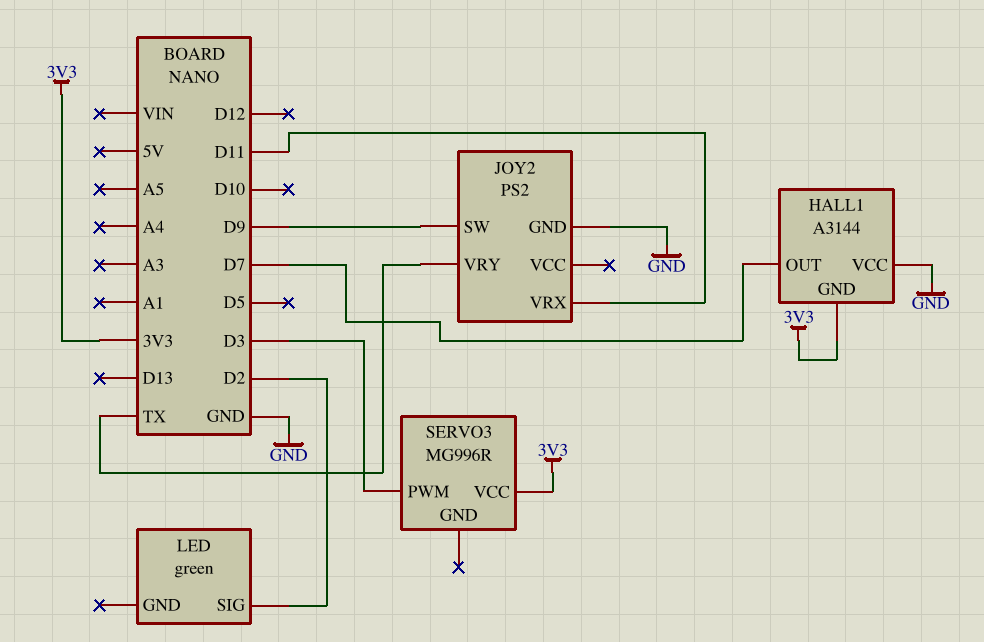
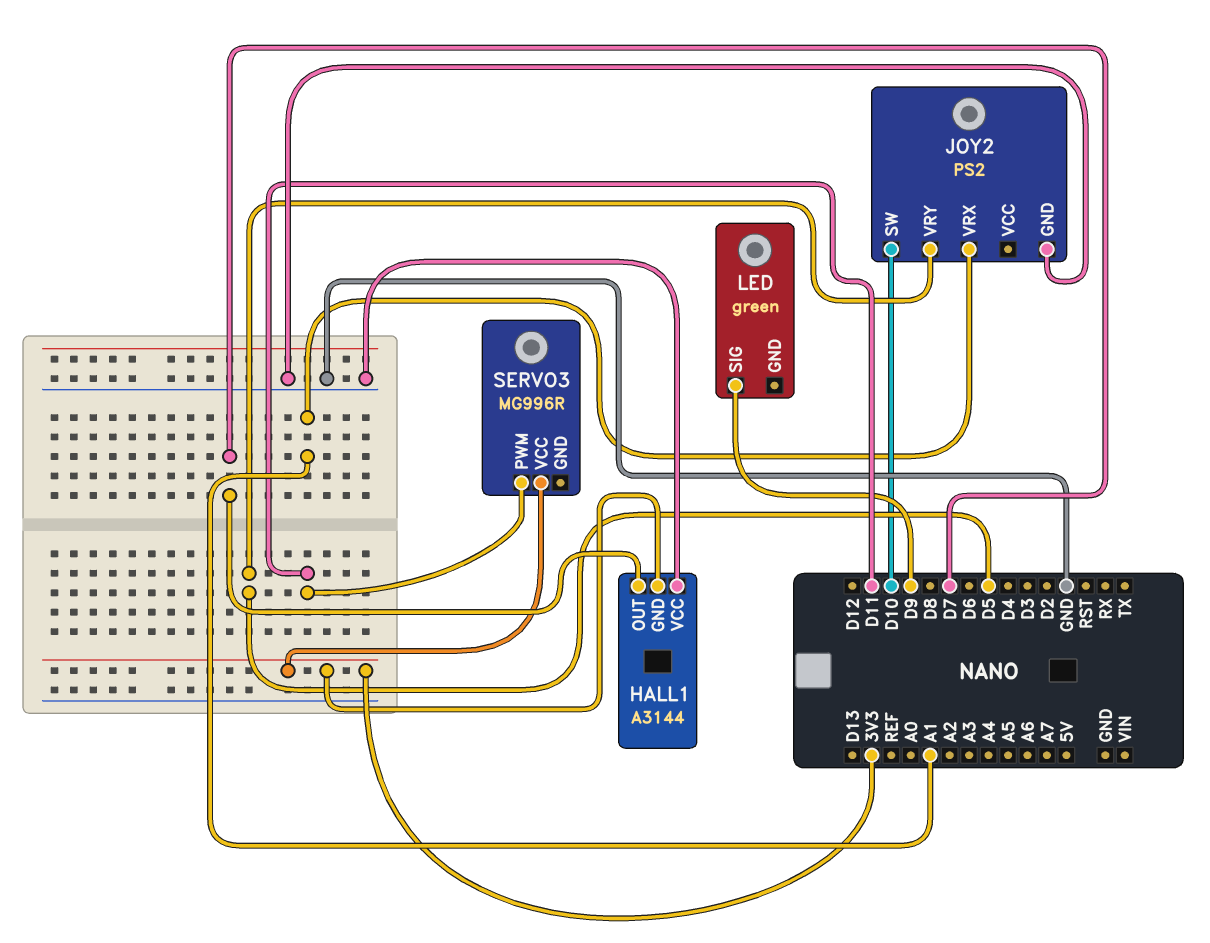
JOY2 pin SW: D9 -> D10
JOY2 pin VRX: D11 -> A1
JOY2 pin VRY: TX -> D5
LED pin SIG: D2 -> D9
SERVO3 pin PWM: D3 -> D11

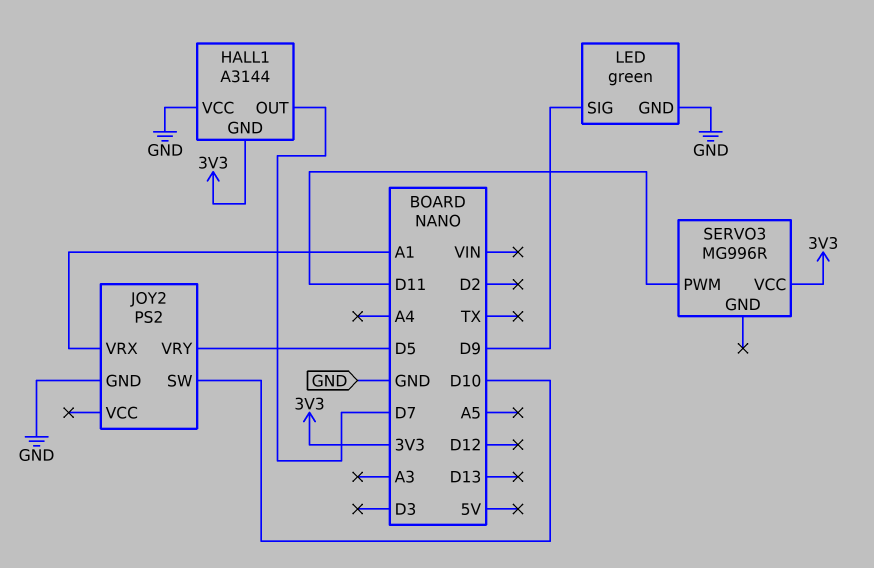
LED pin GND: none -> GND

